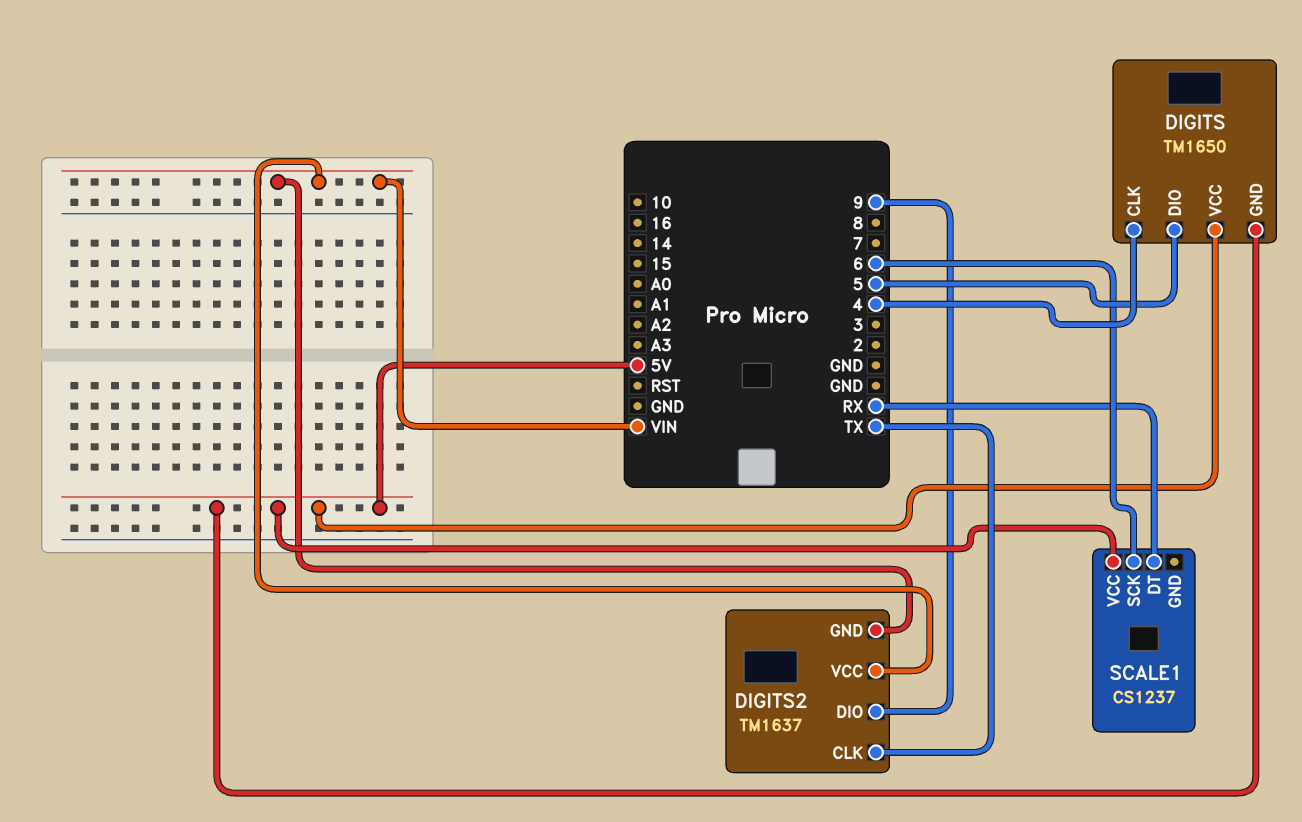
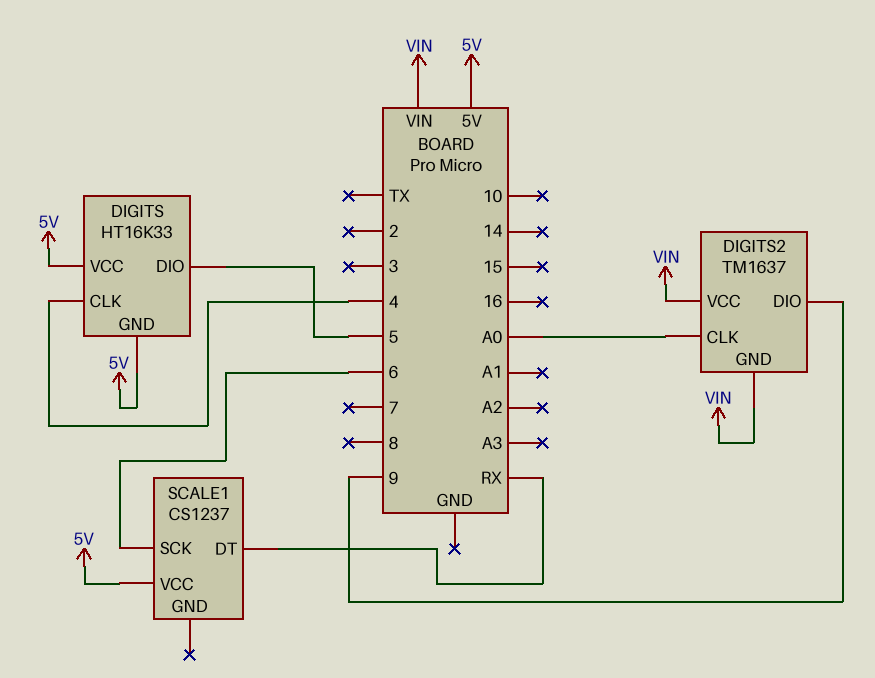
DIGITS: TM1650 -> HT16K33
DIGITS2 pin CLK: TX -> A0

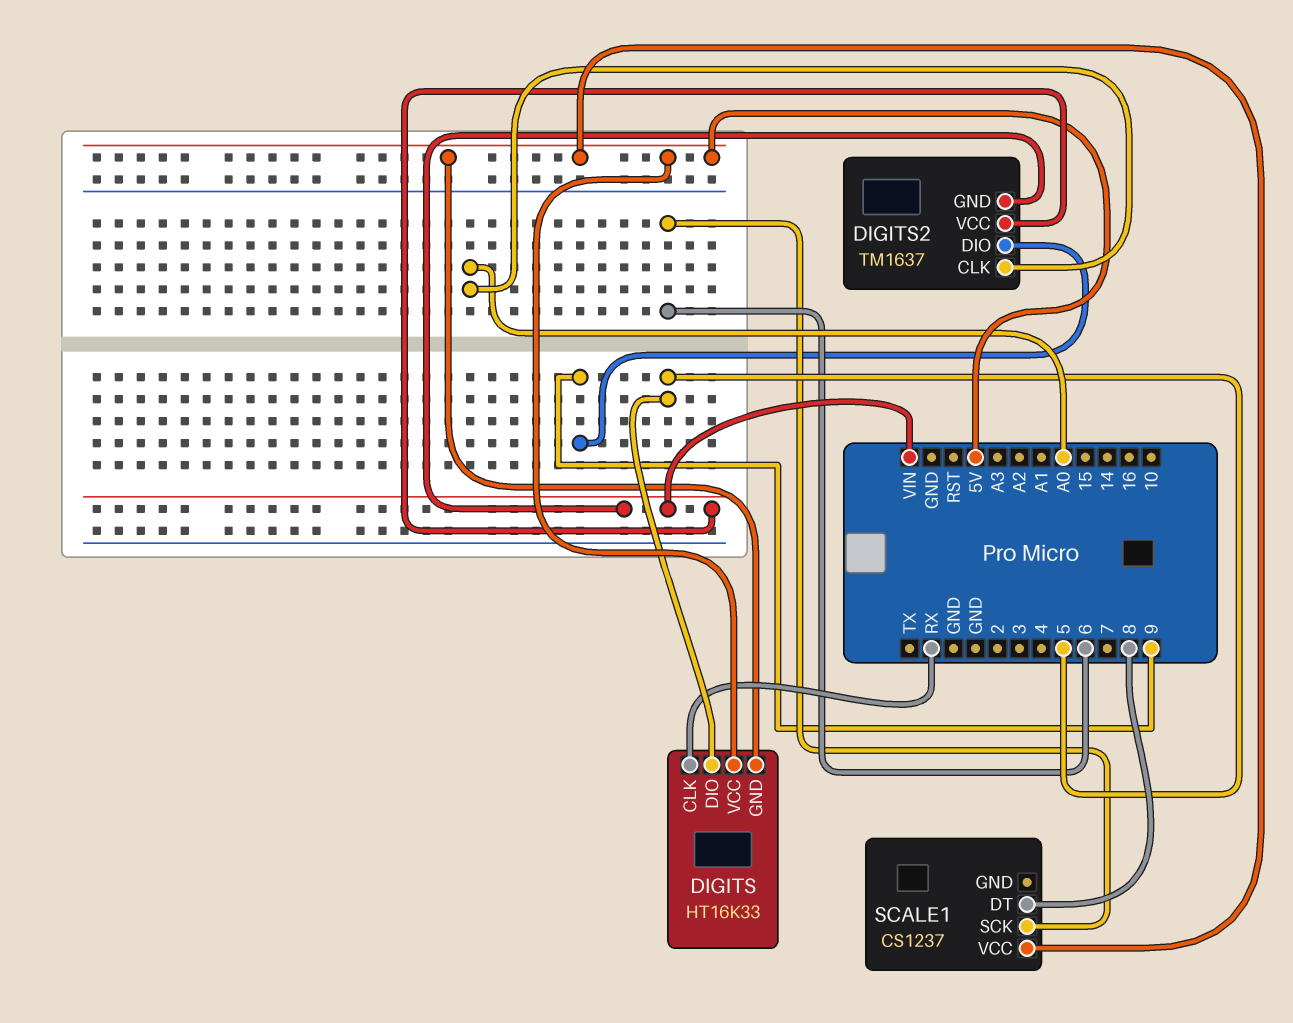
DIGITS pin CLK: 4 -> RX
SCALE1 pin DT: RX -> 8

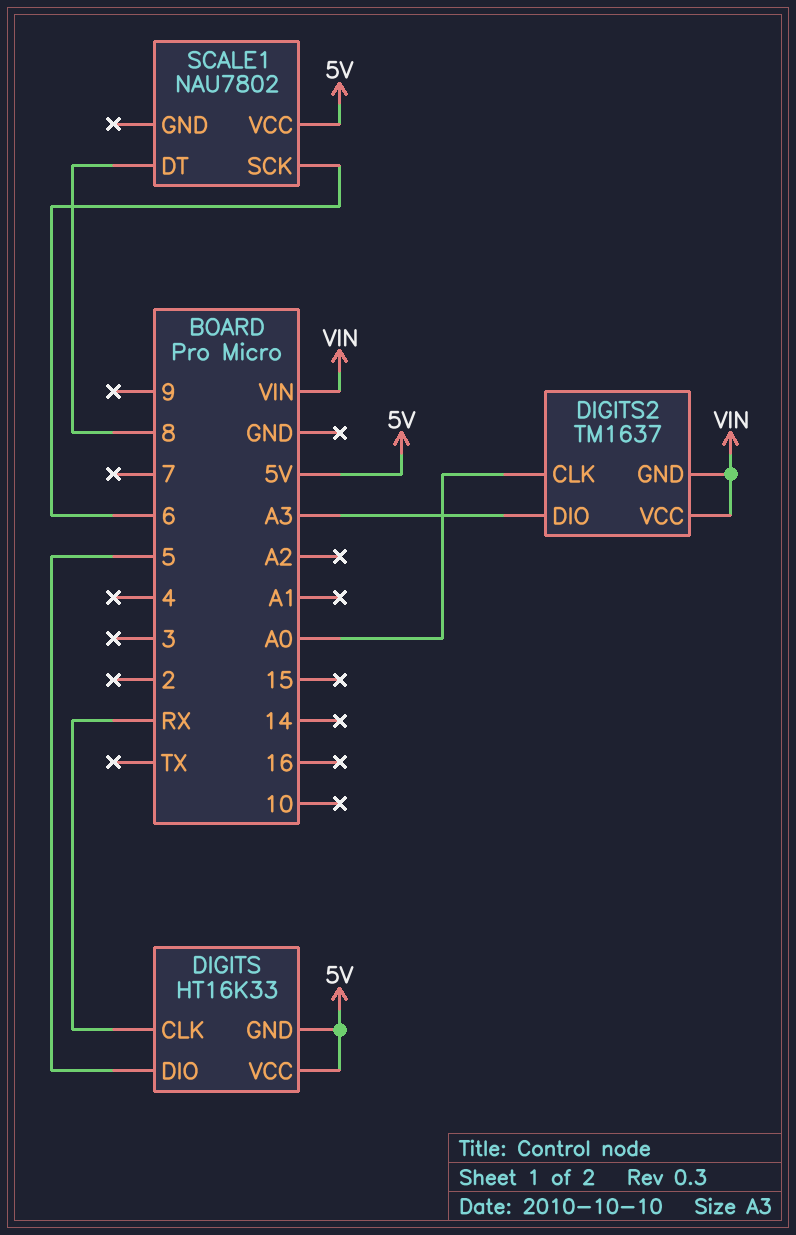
DIGITS2 pin DIO: 9 -> A3
SCALE1: CS1237 -> NAU7802

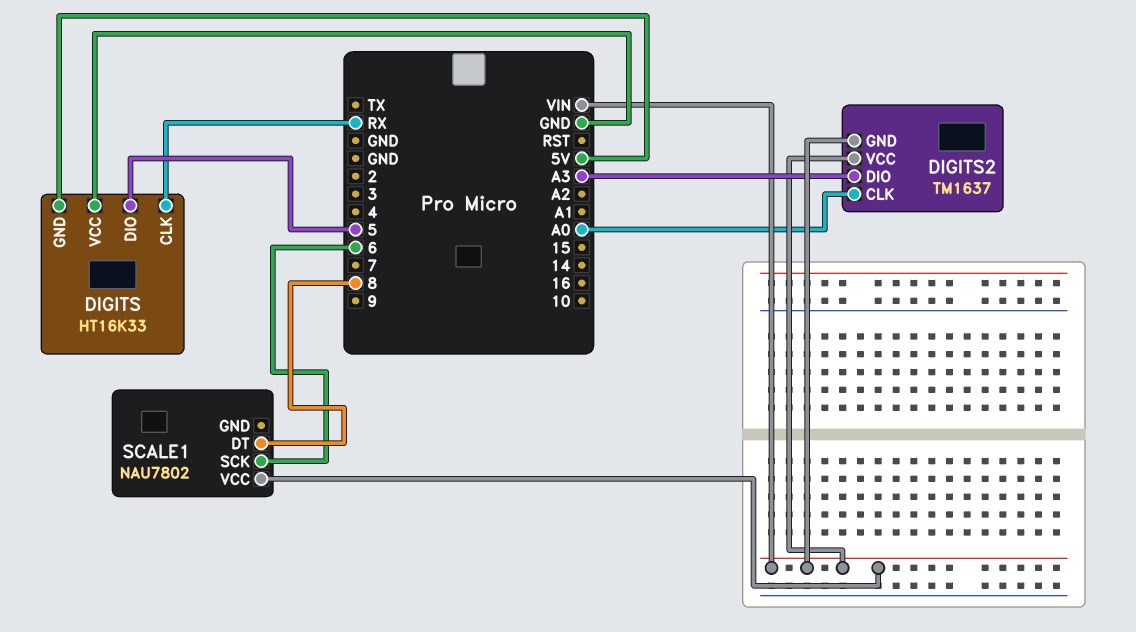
DIGITS pin VCC: 5V -> GND
SCALE1 pin VCC: 5V -> VIN

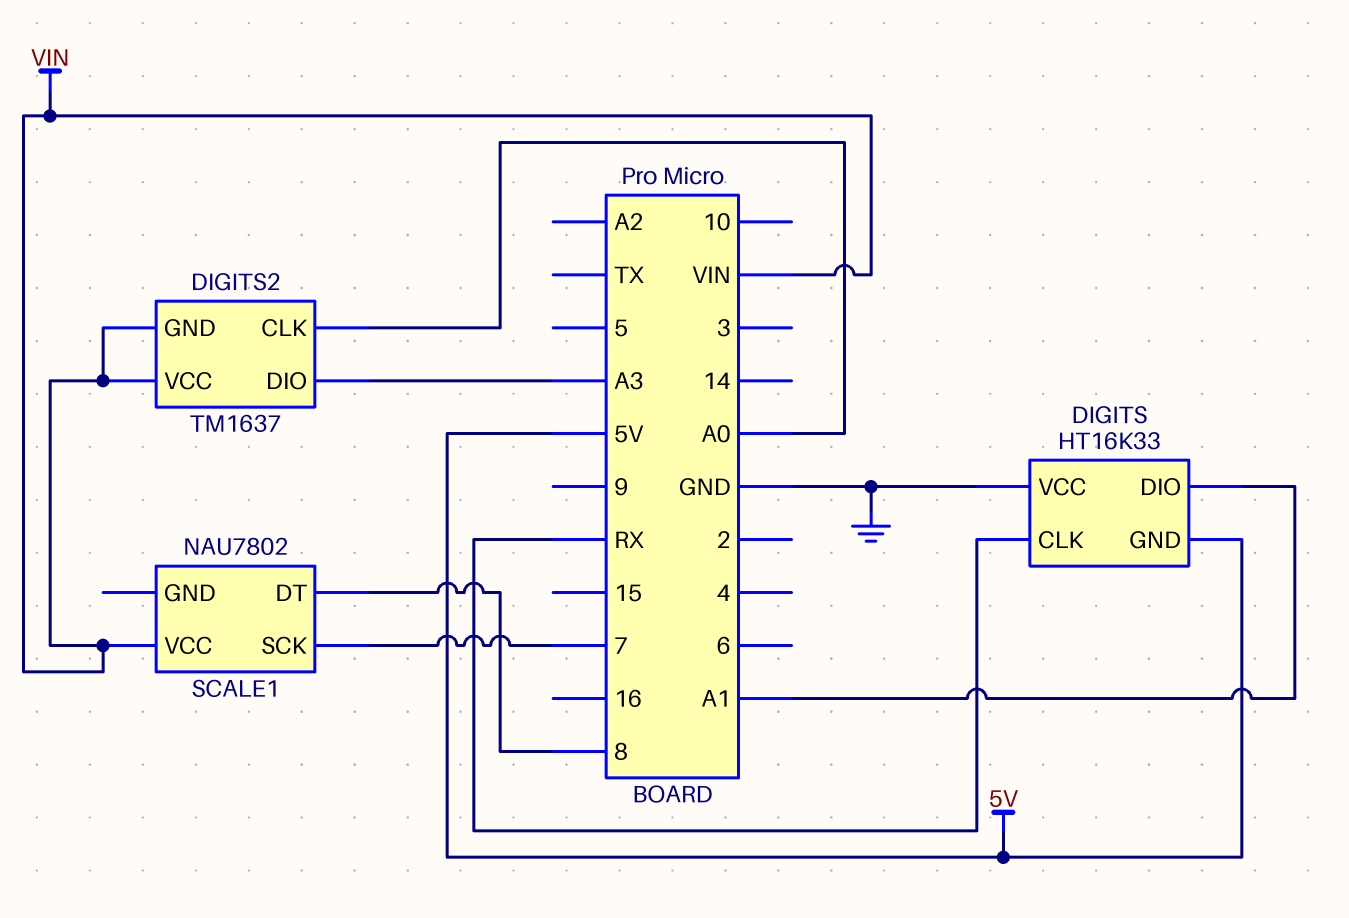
DIGITS pin DIO: 5 -> A1
SCALE1 pin SCK: 6 -> 7

